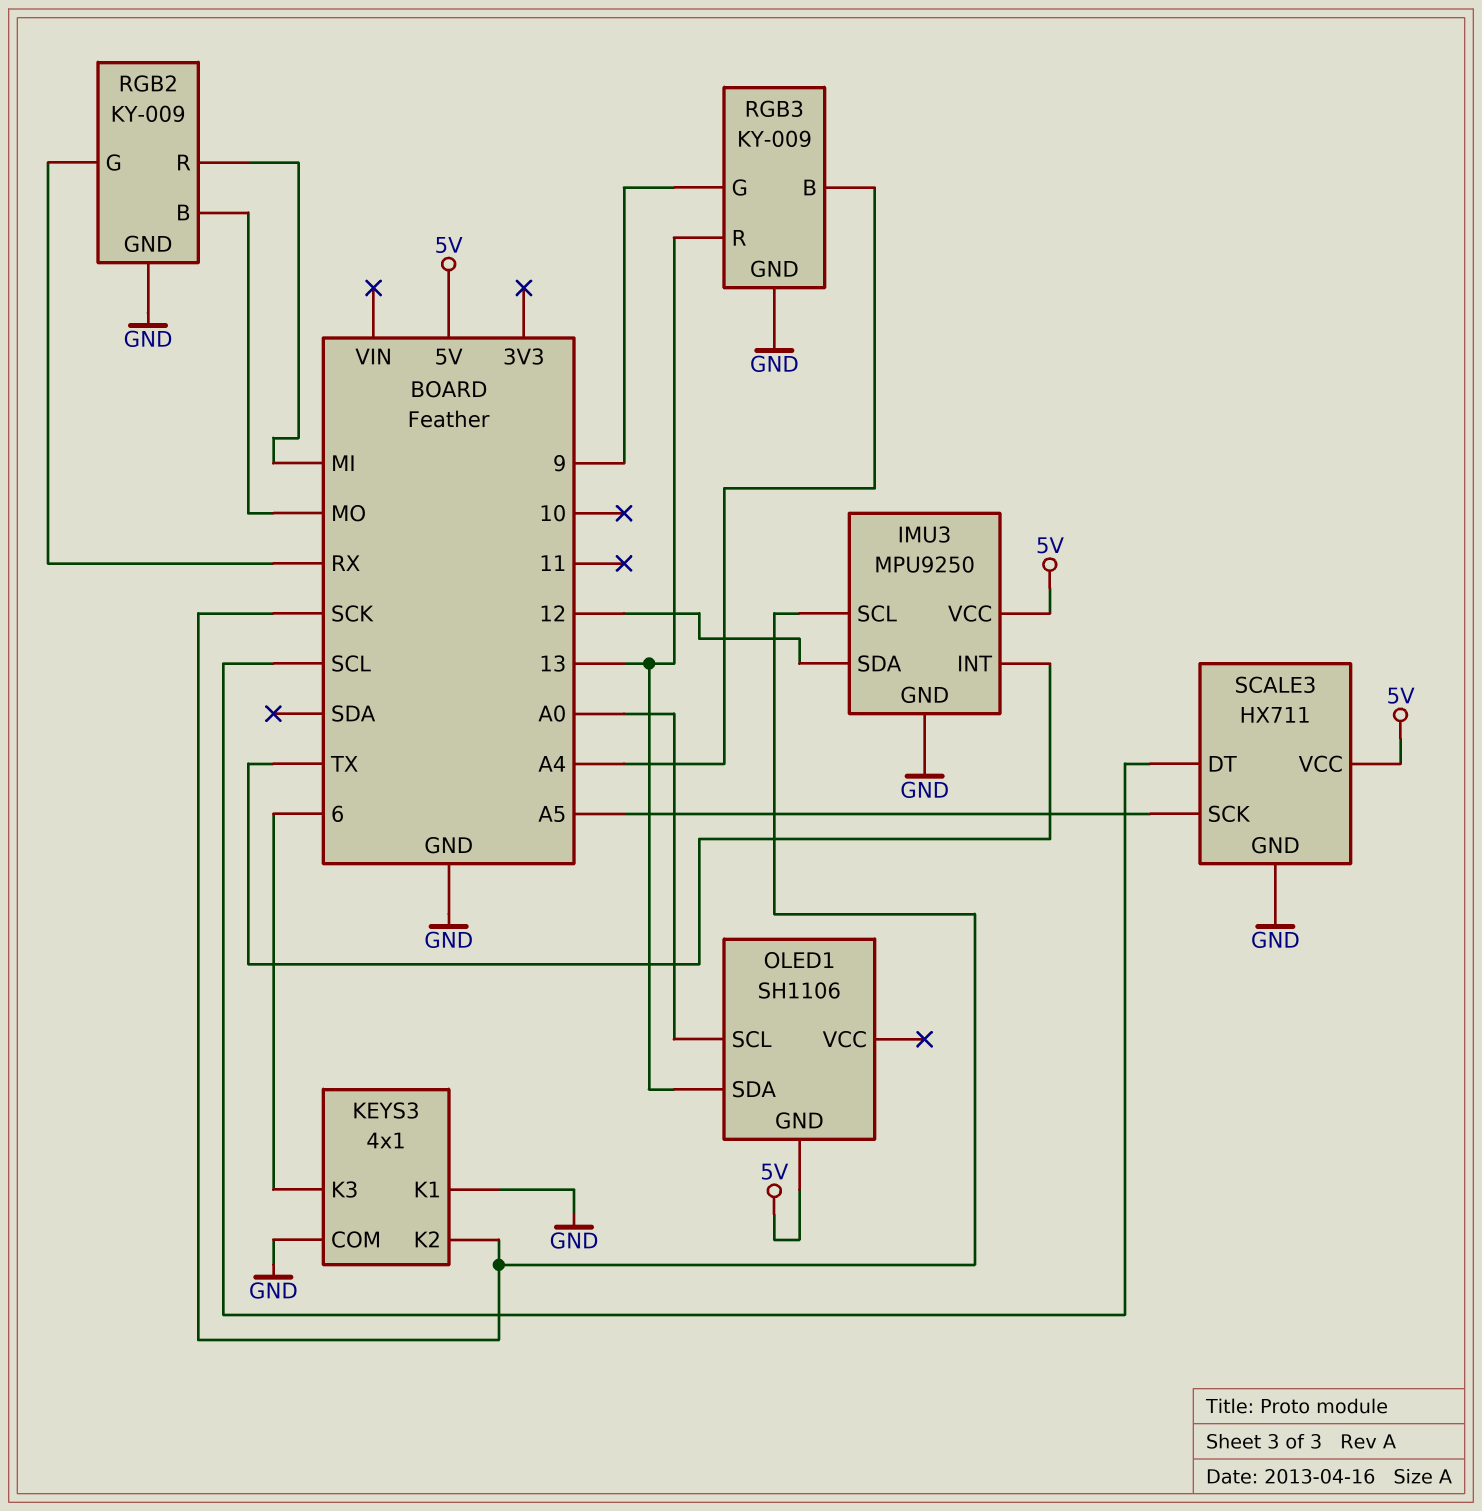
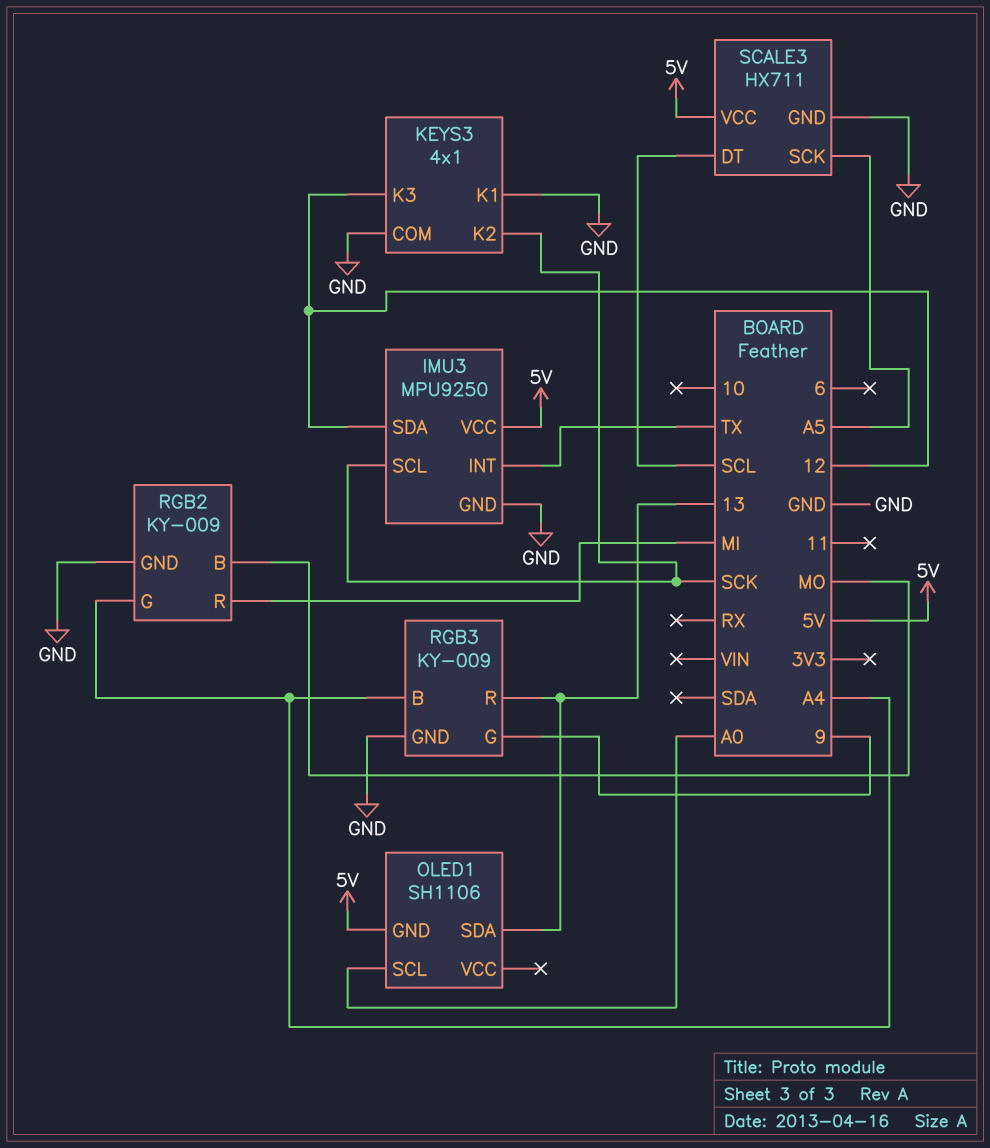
KEYS3 pin K3: 6 -> 12
RGB2 pin G: RX -> A4

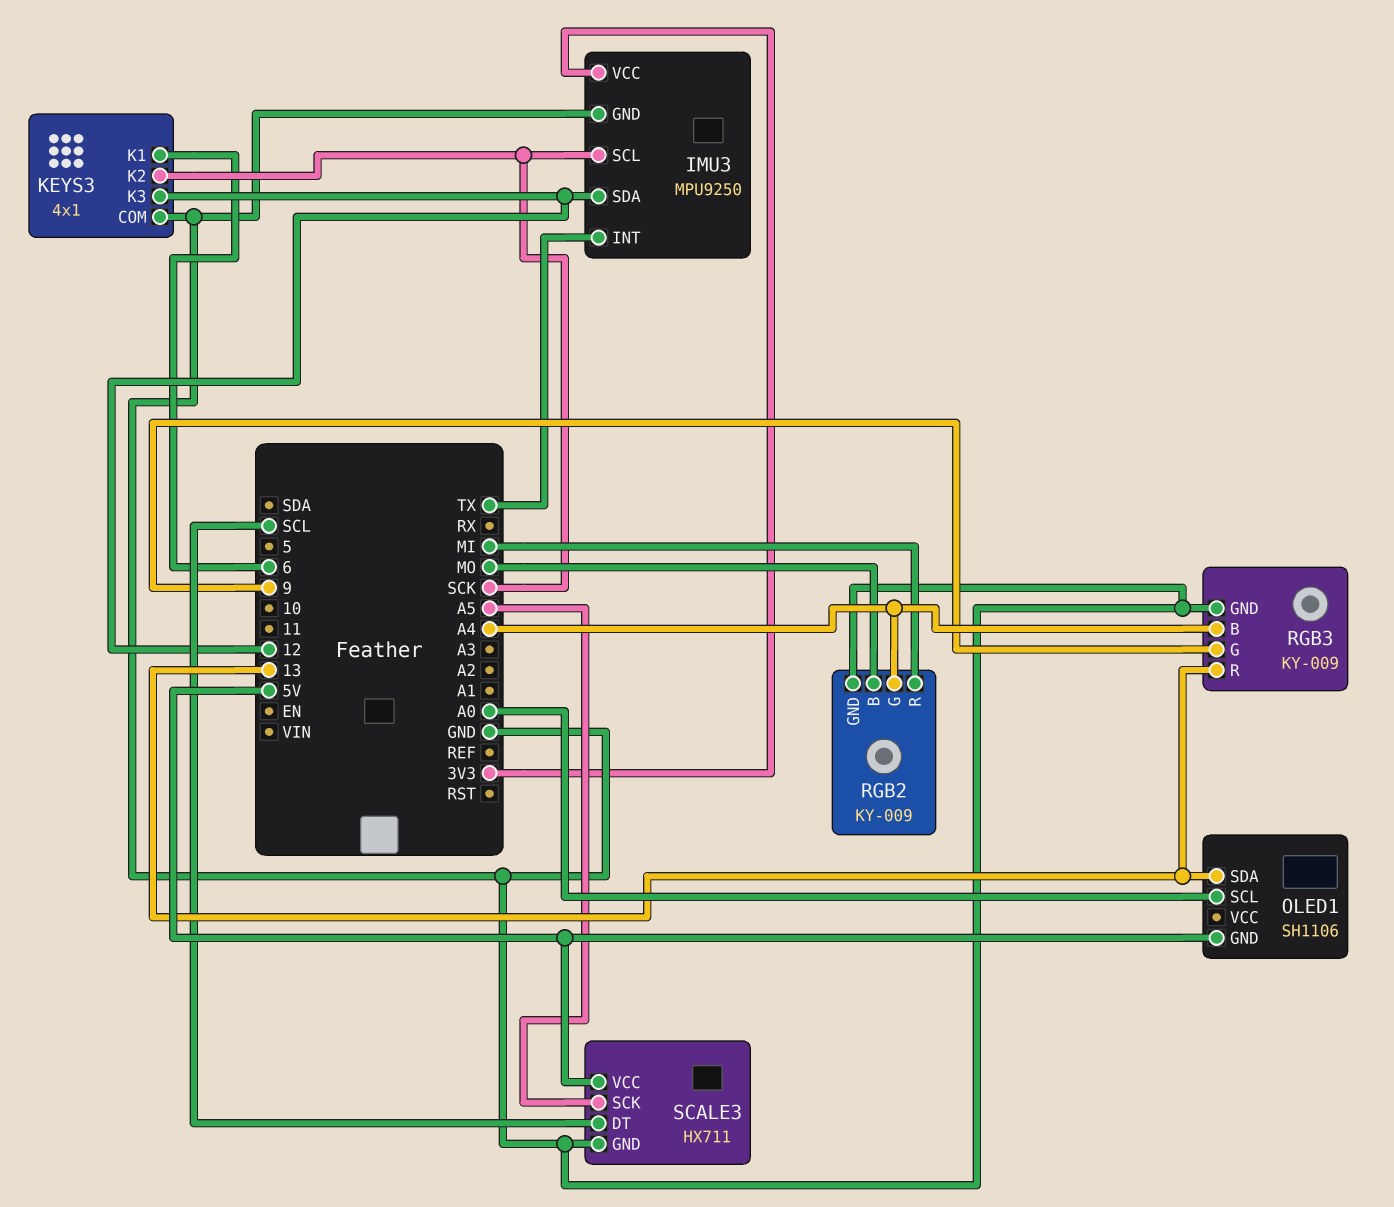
IMU3 pin VCC: 5V -> 3V3
KEYS3 pin K1: GND -> 6

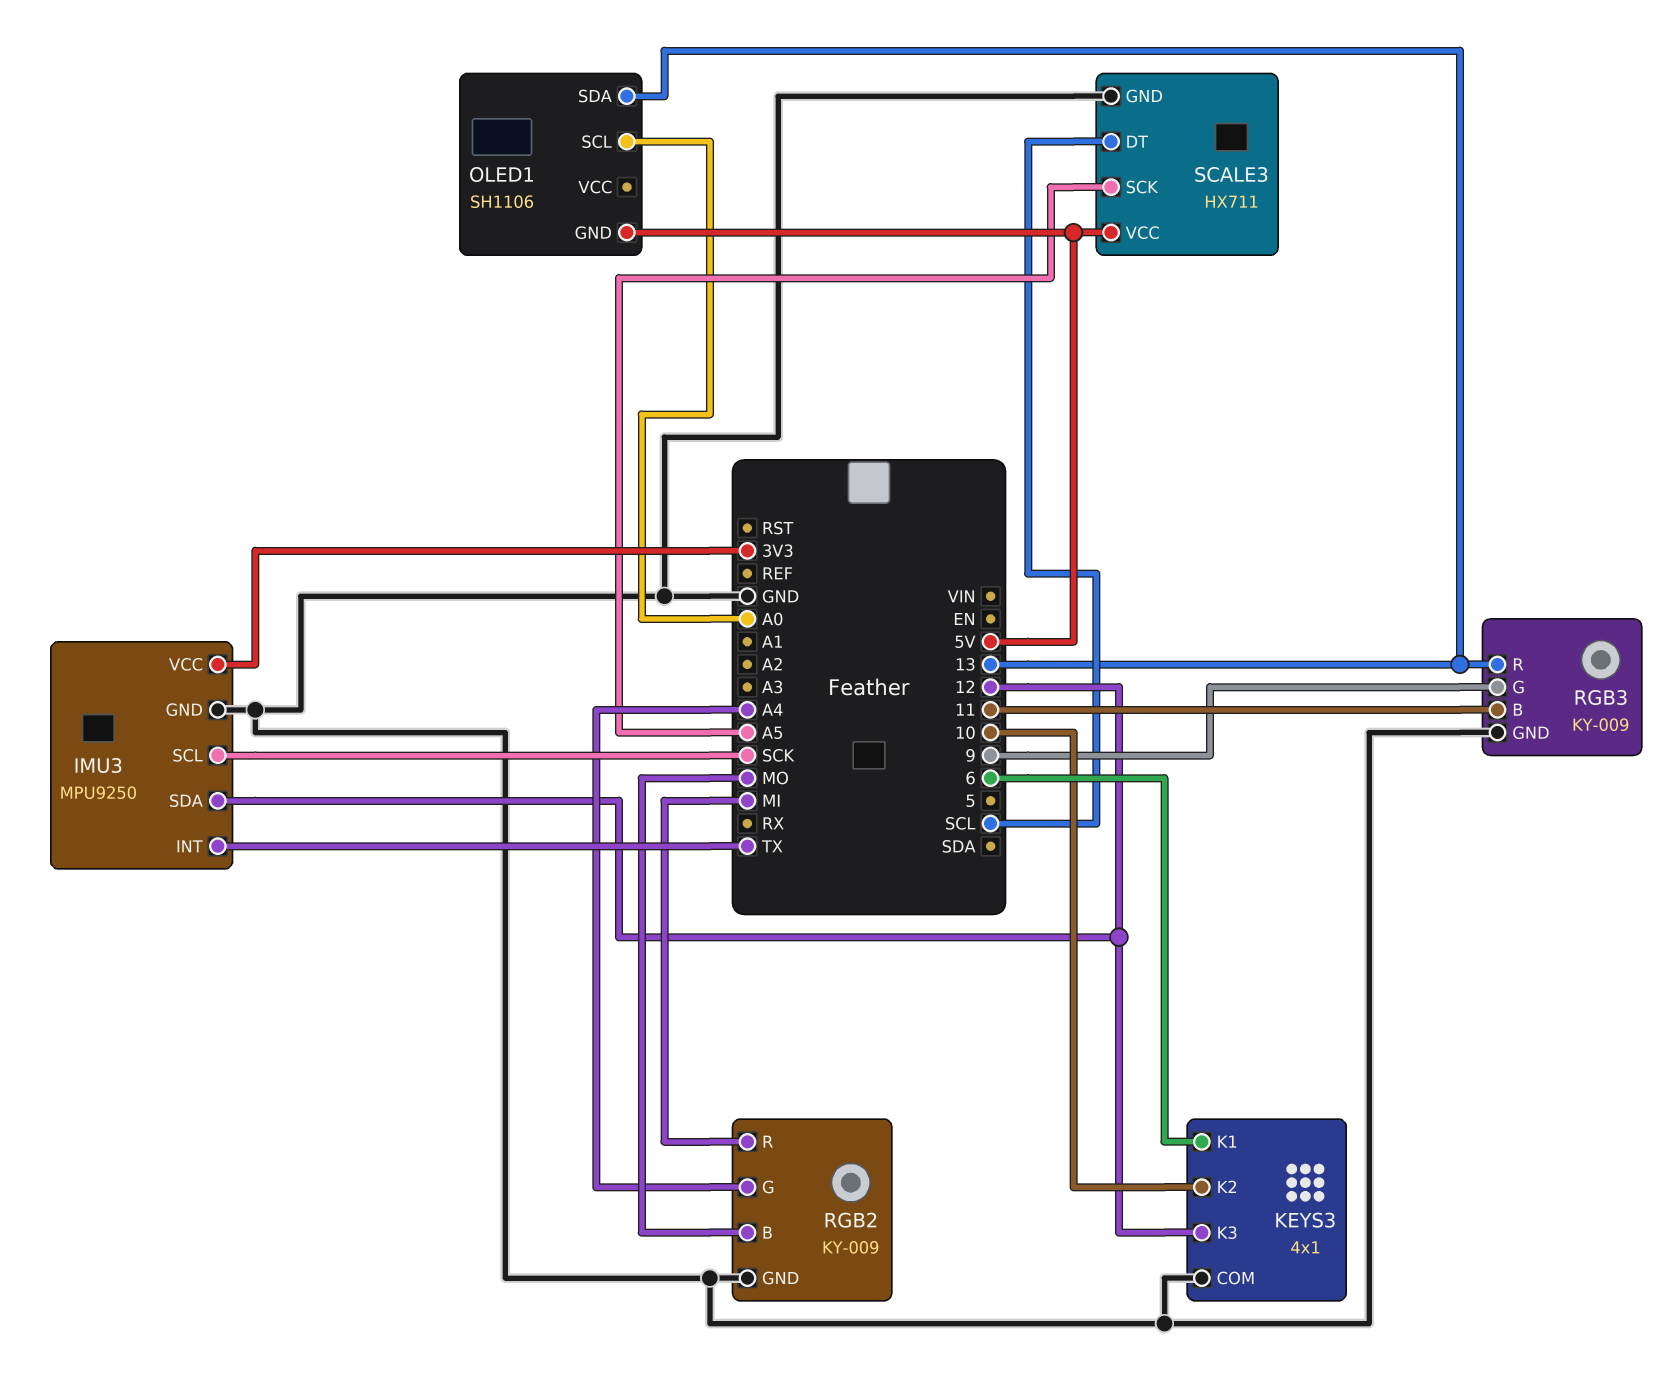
KEYS3 pin K2: SCK -> 10
RGB3 pin B: A4 -> 11

